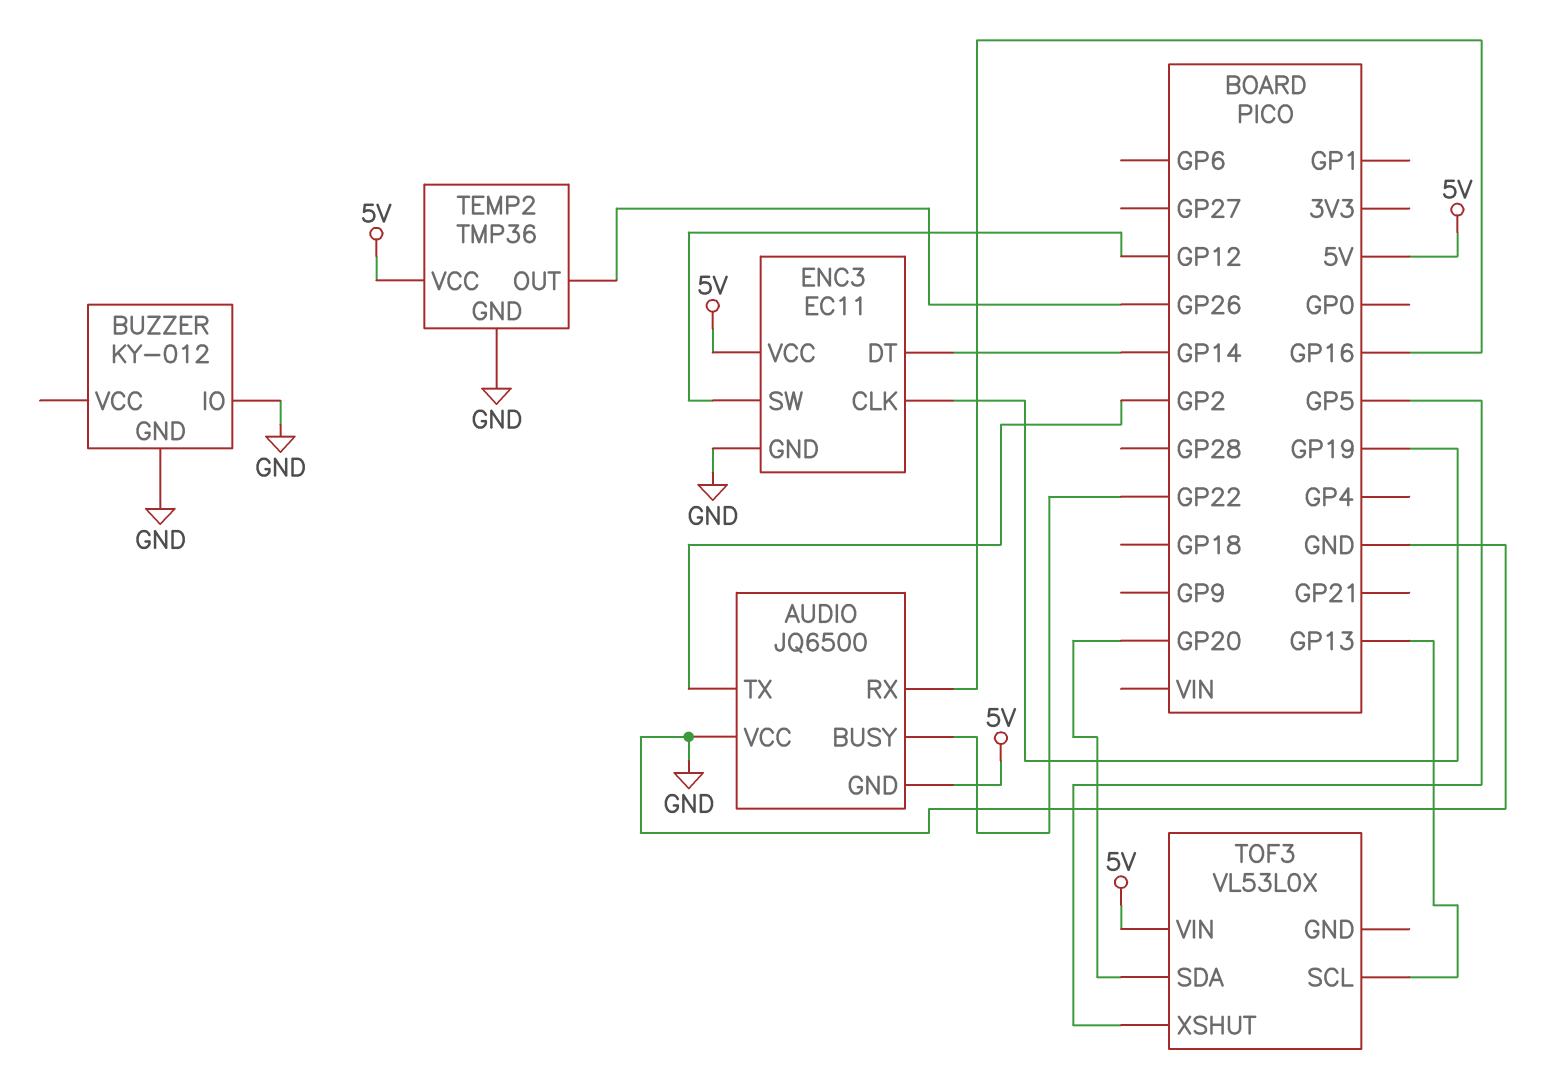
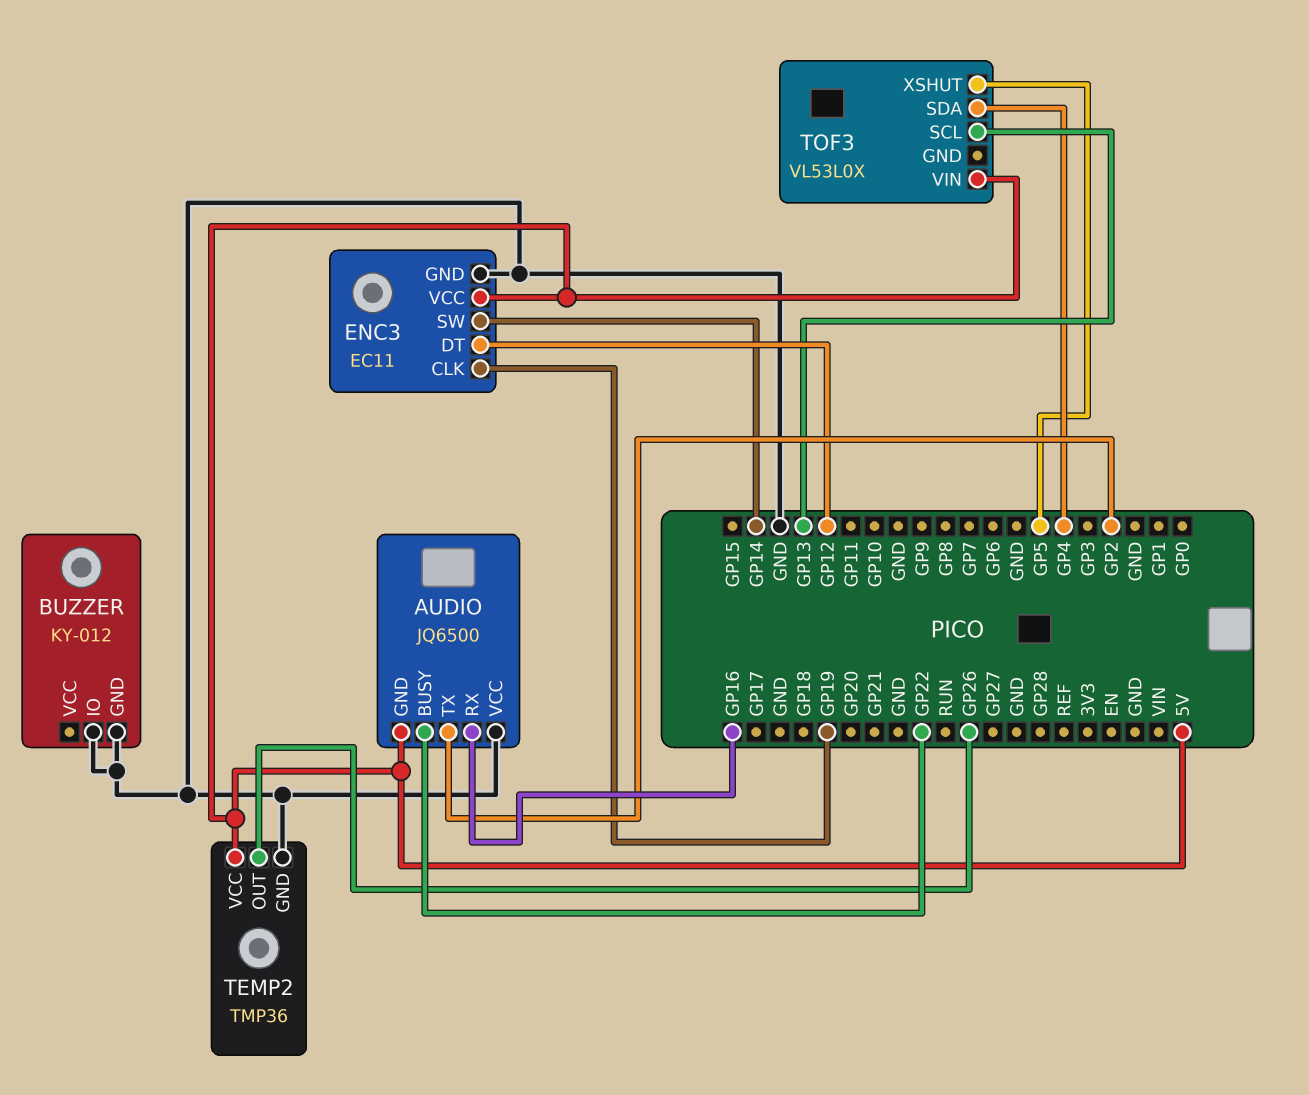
ENC3 pin DT: GP14 -> GP12
ENC3 pin SW: GP12 -> GP14
TOF3 pin SDA: GP20 -> GP4

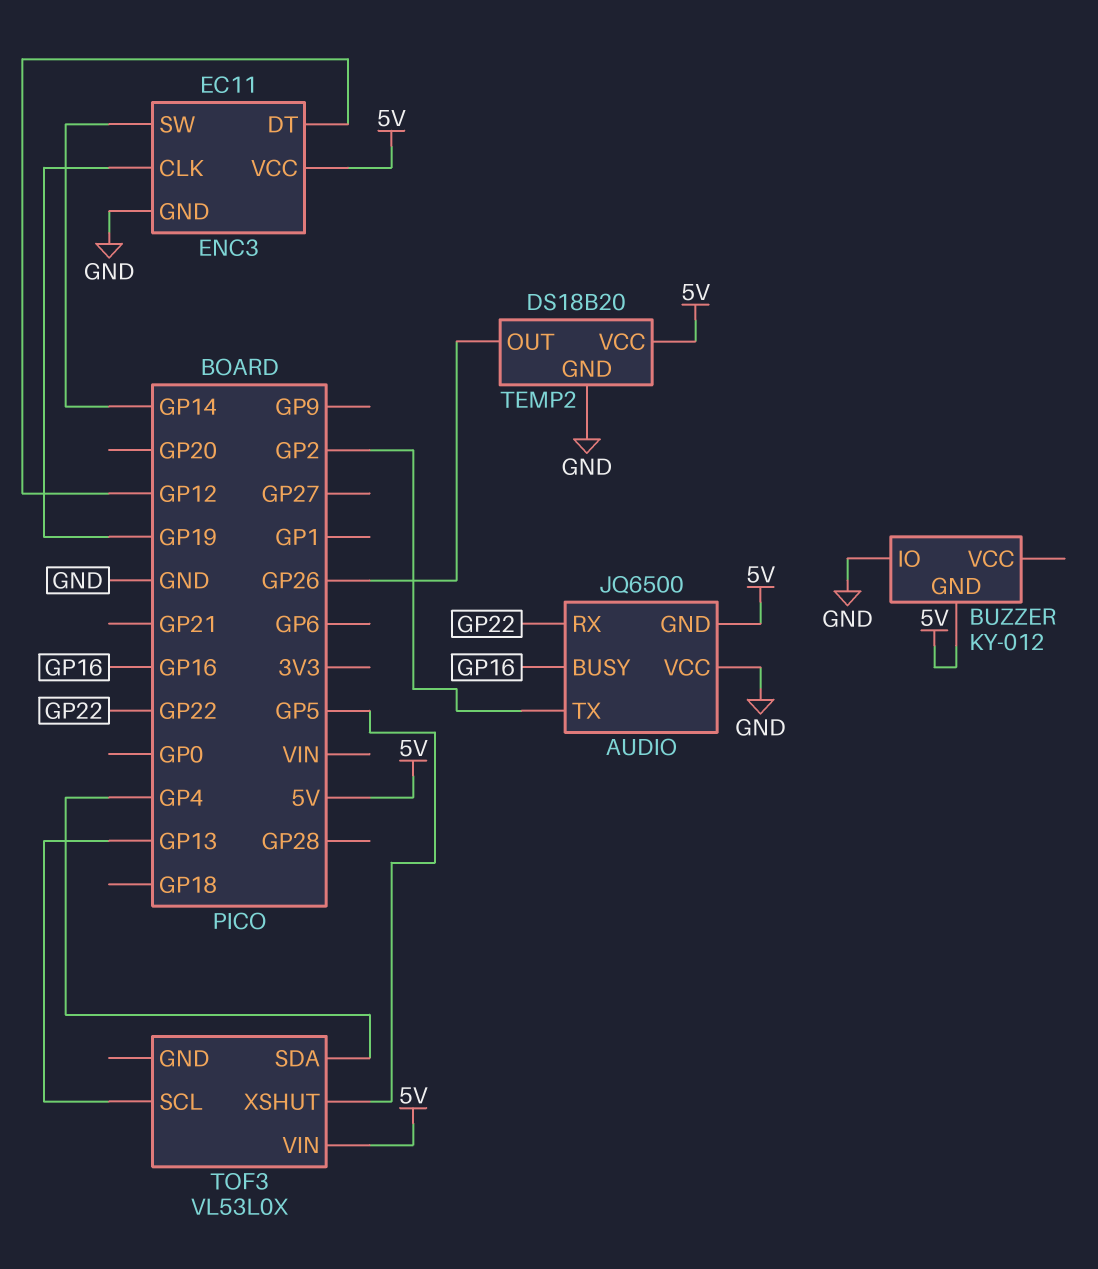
AUDIO pin BUSY: GP22 -> GP16
AUDIO pin RX: GP16 -> GP22
BUZZER pin GND: GND -> 5V
TEMP2: TMP36 -> DS18B20

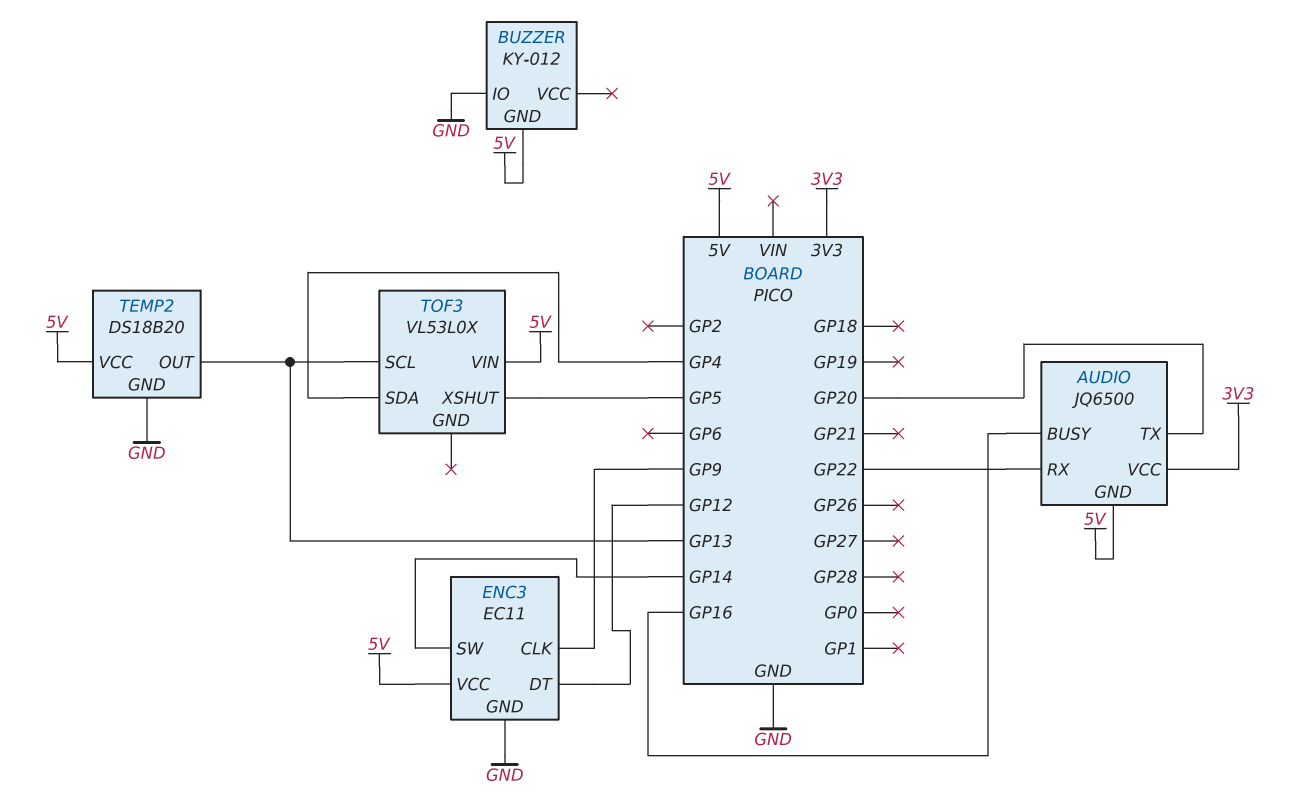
AUDIO pin TX: GP2 -> GP20
AUDIO pin VCC: GND -> 3V3
ENC3 pin CLK: GP19 -> GP9
TEMP2 pin OUT: GP26 -> GP13

